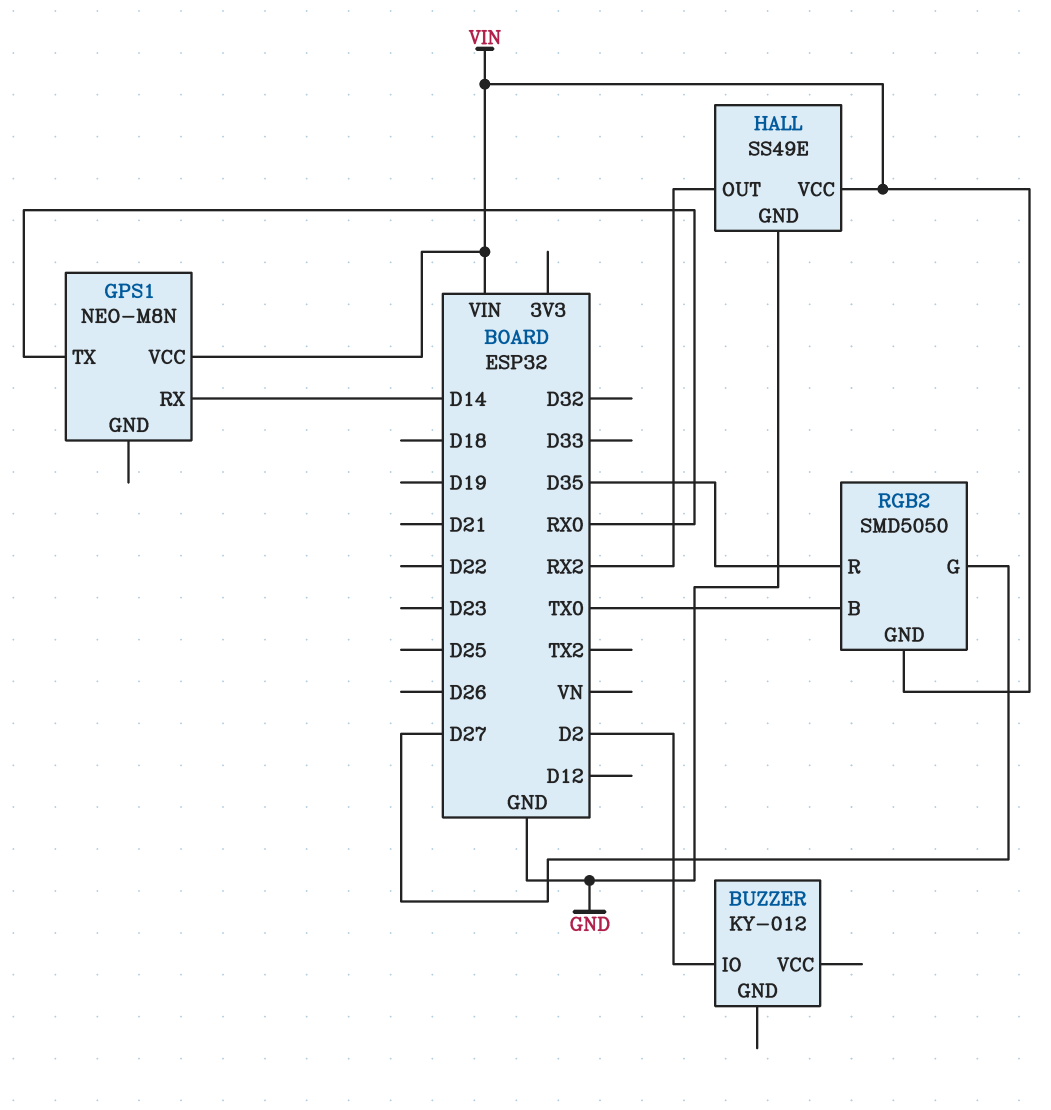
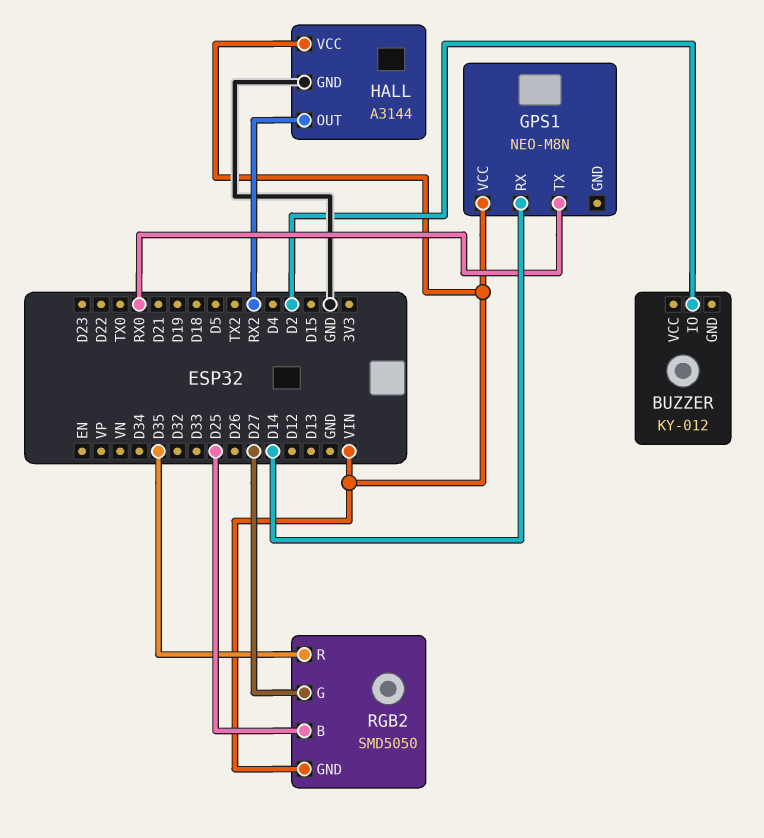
HALL: SS49E -> A3144
RGB2 pin B: TX0 -> D25

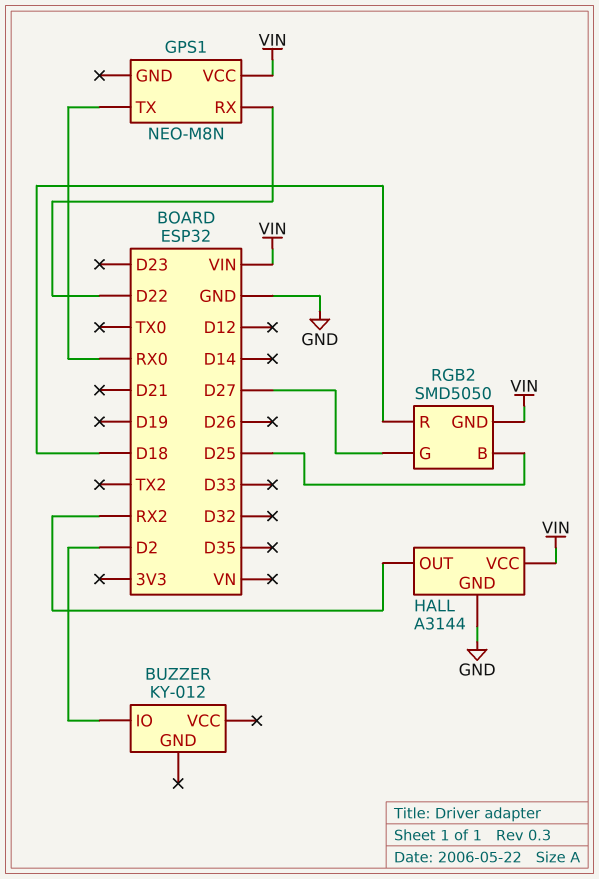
GPS1 pin RX: D14 -> D22
RGB2 pin R: D35 -> D18

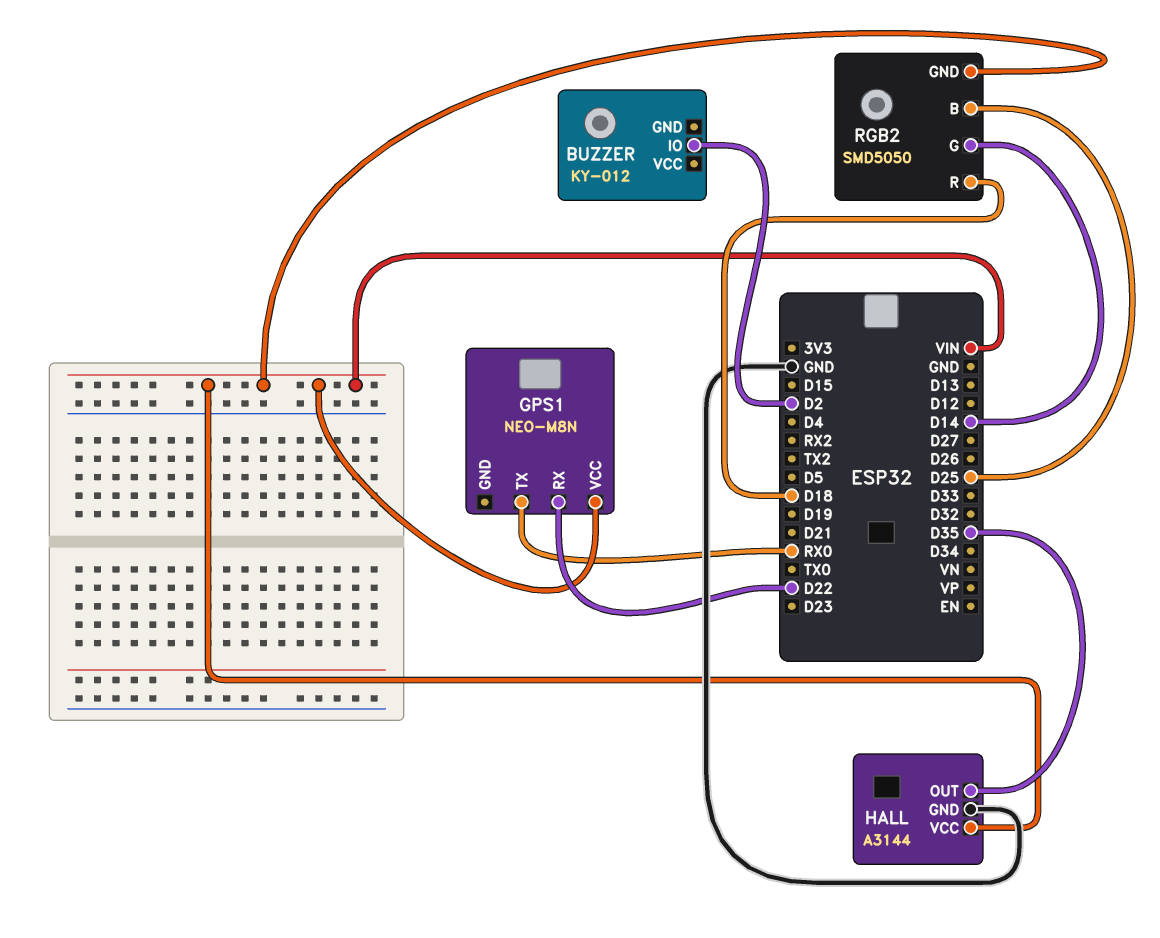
HALL pin OUT: RX2 -> D35
RGB2 pin G: D27 -> D14

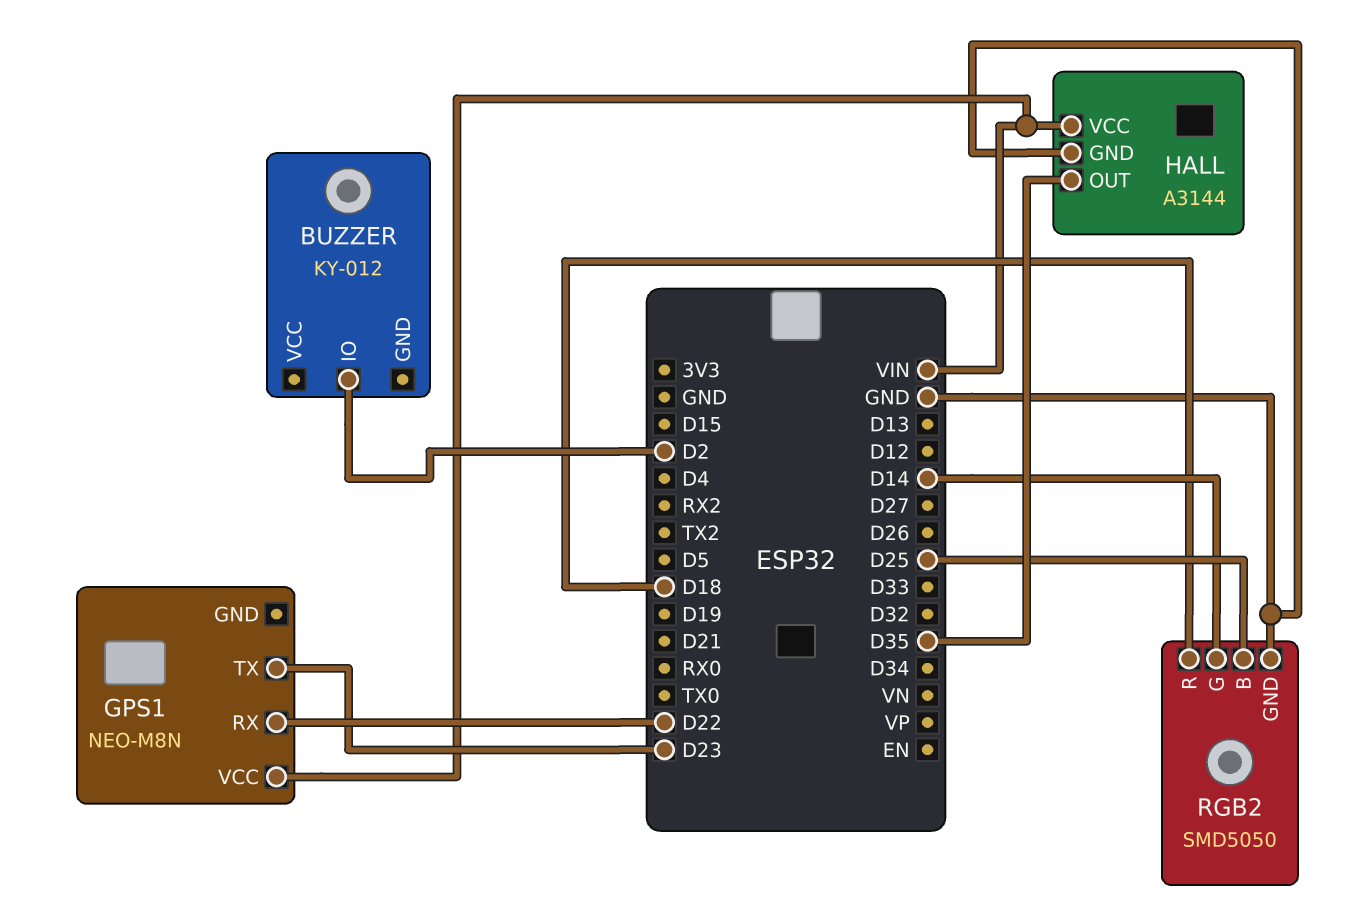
GPS1 pin TX: RX0 -> D23
RGB2 pin GND: VIN -> GND

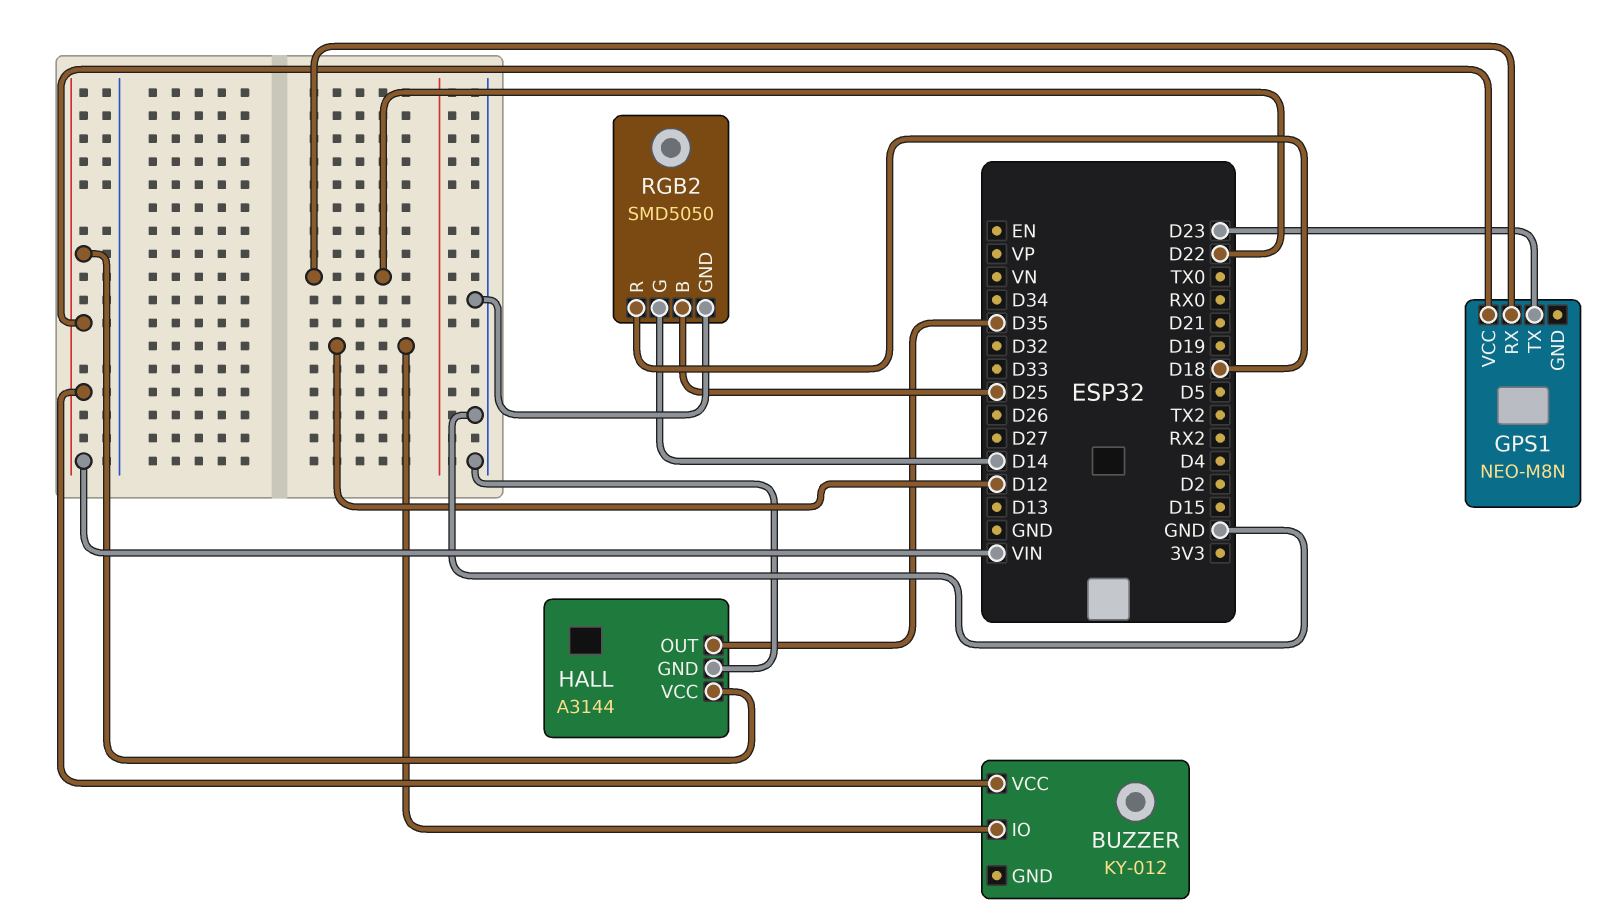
BUZZER pin IO: D2 -> D12
BUZZER pin VCC: none -> VIN

